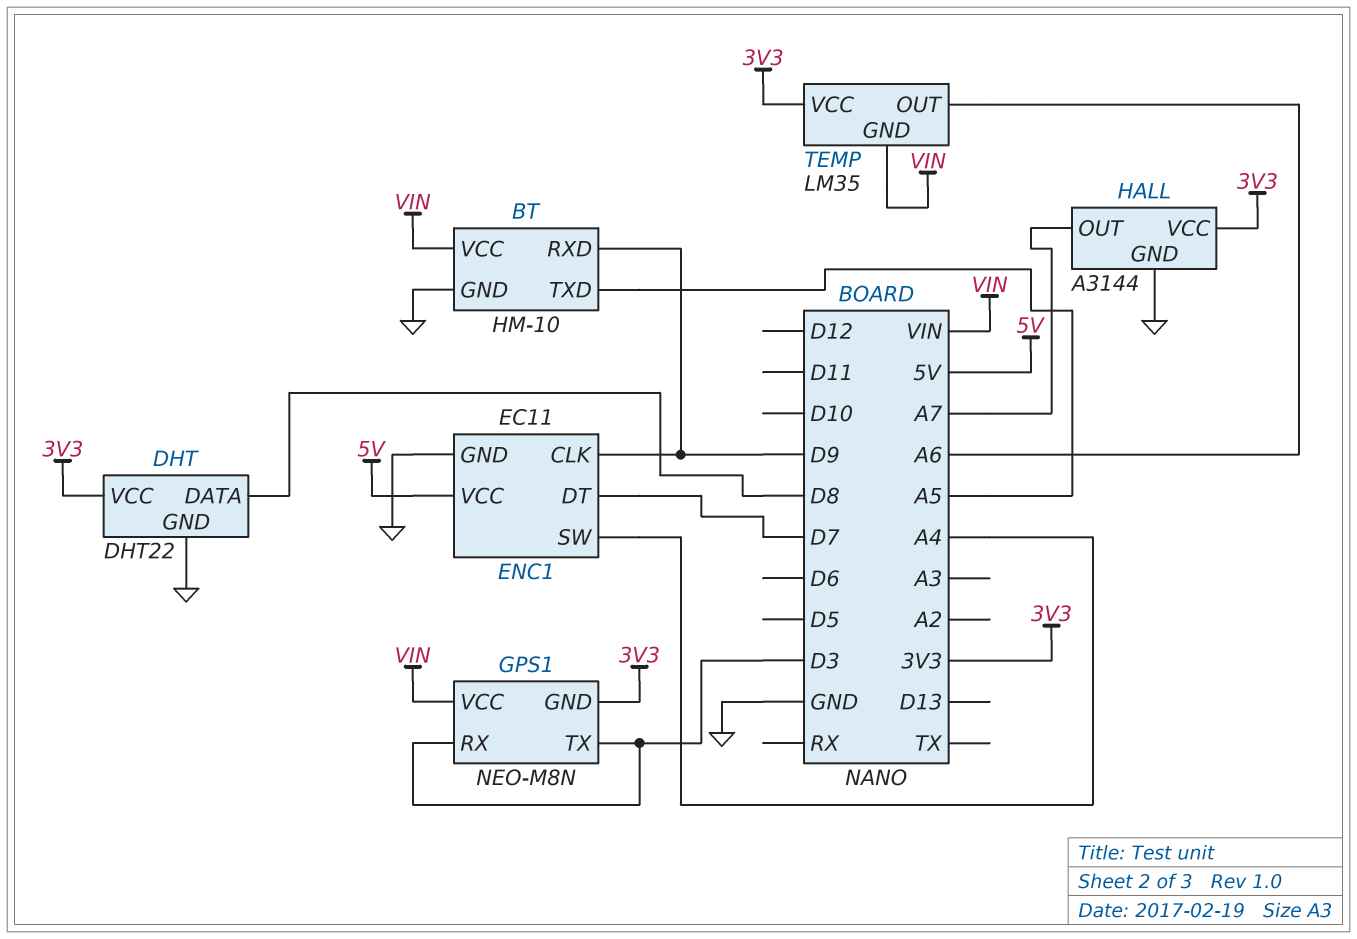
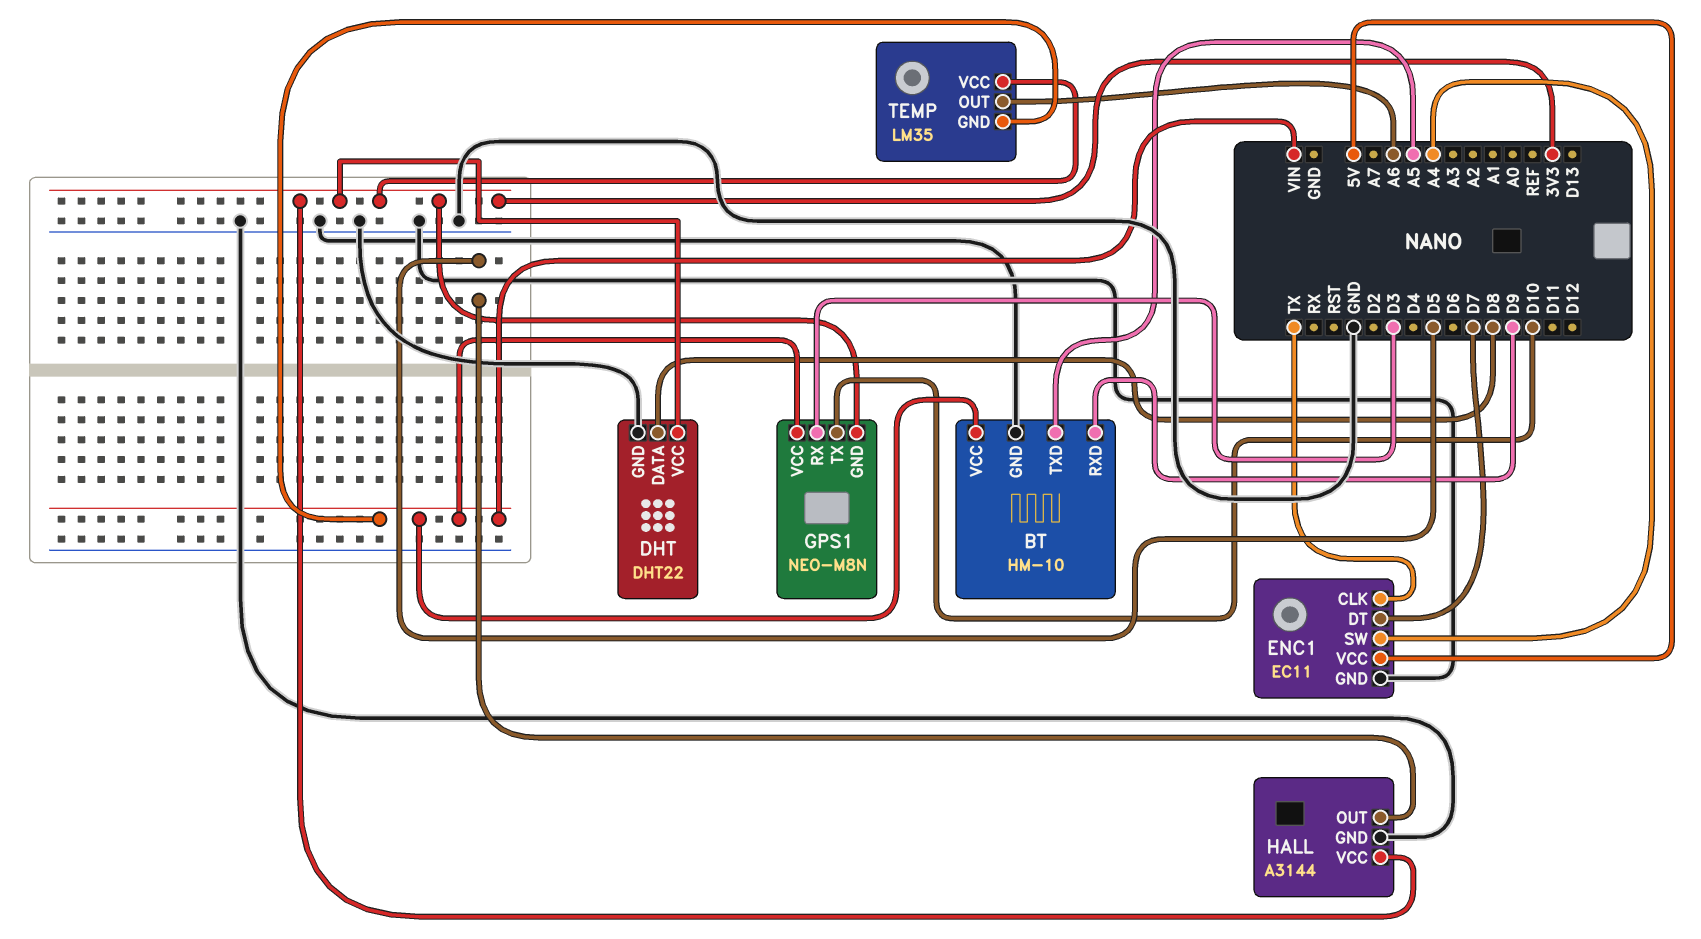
ENC1 pin CLK: D9 -> TX
GPS1 pin TX: D3 -> D10
HALL pin OUT: A7 -> D5

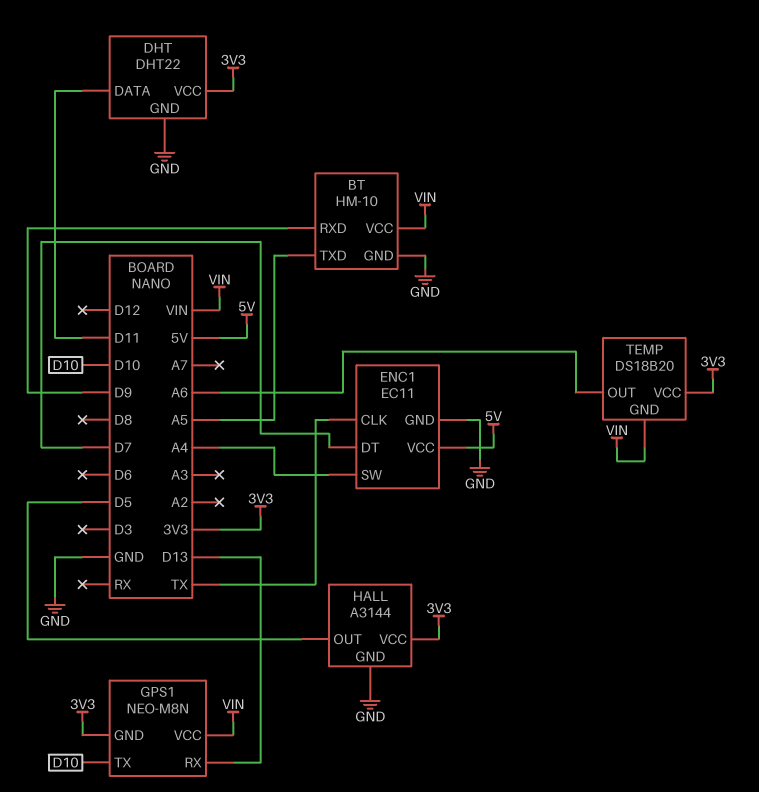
DHT pin DATA: D8 -> D11
GPS1 pin RX: D3 -> D13
TEMP: LM35 -> DS18B20

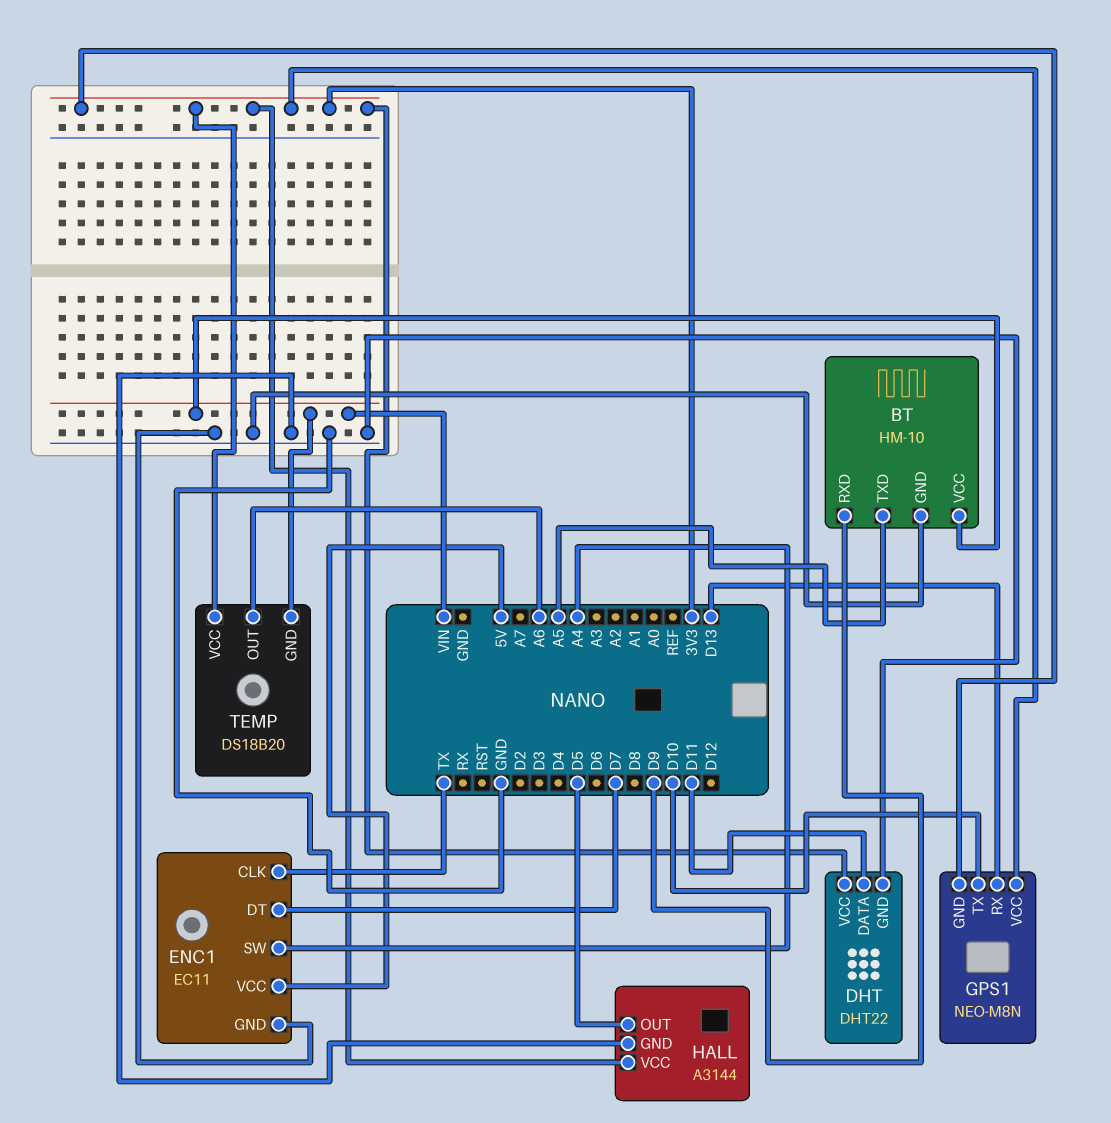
GPS1 pin VCC: VIN -> 3V3

